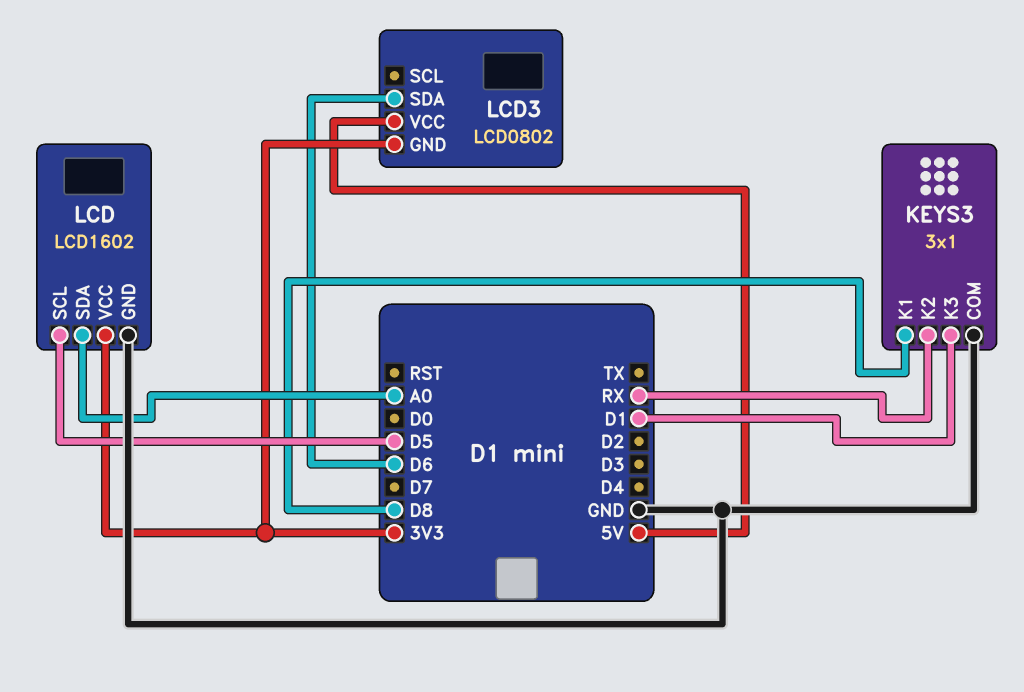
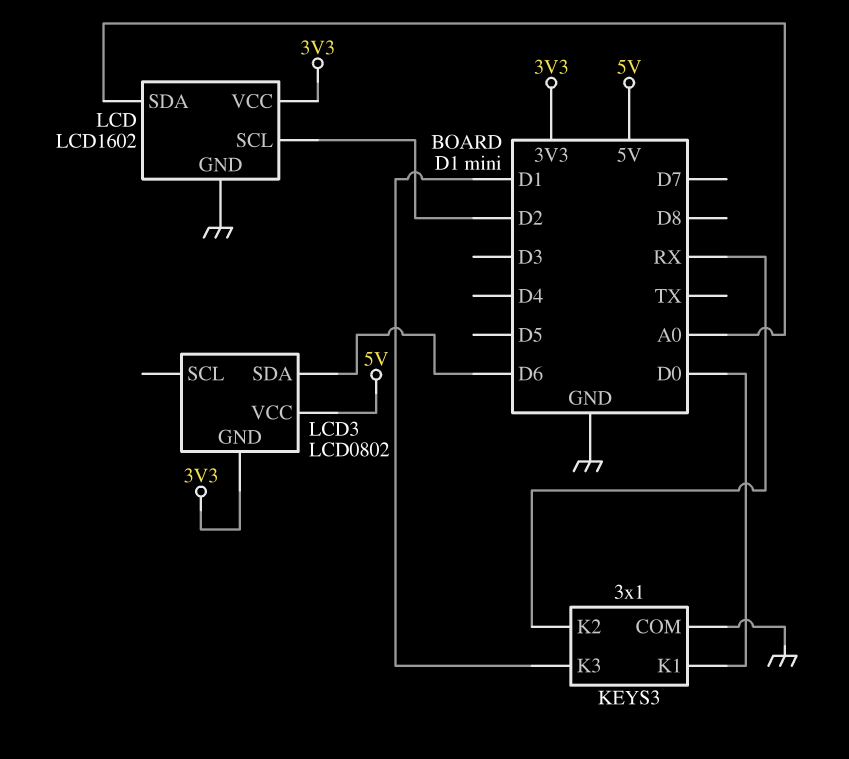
KEYS3 pin K1: D8 -> D0
LCD pin SCL: D5 -> D2

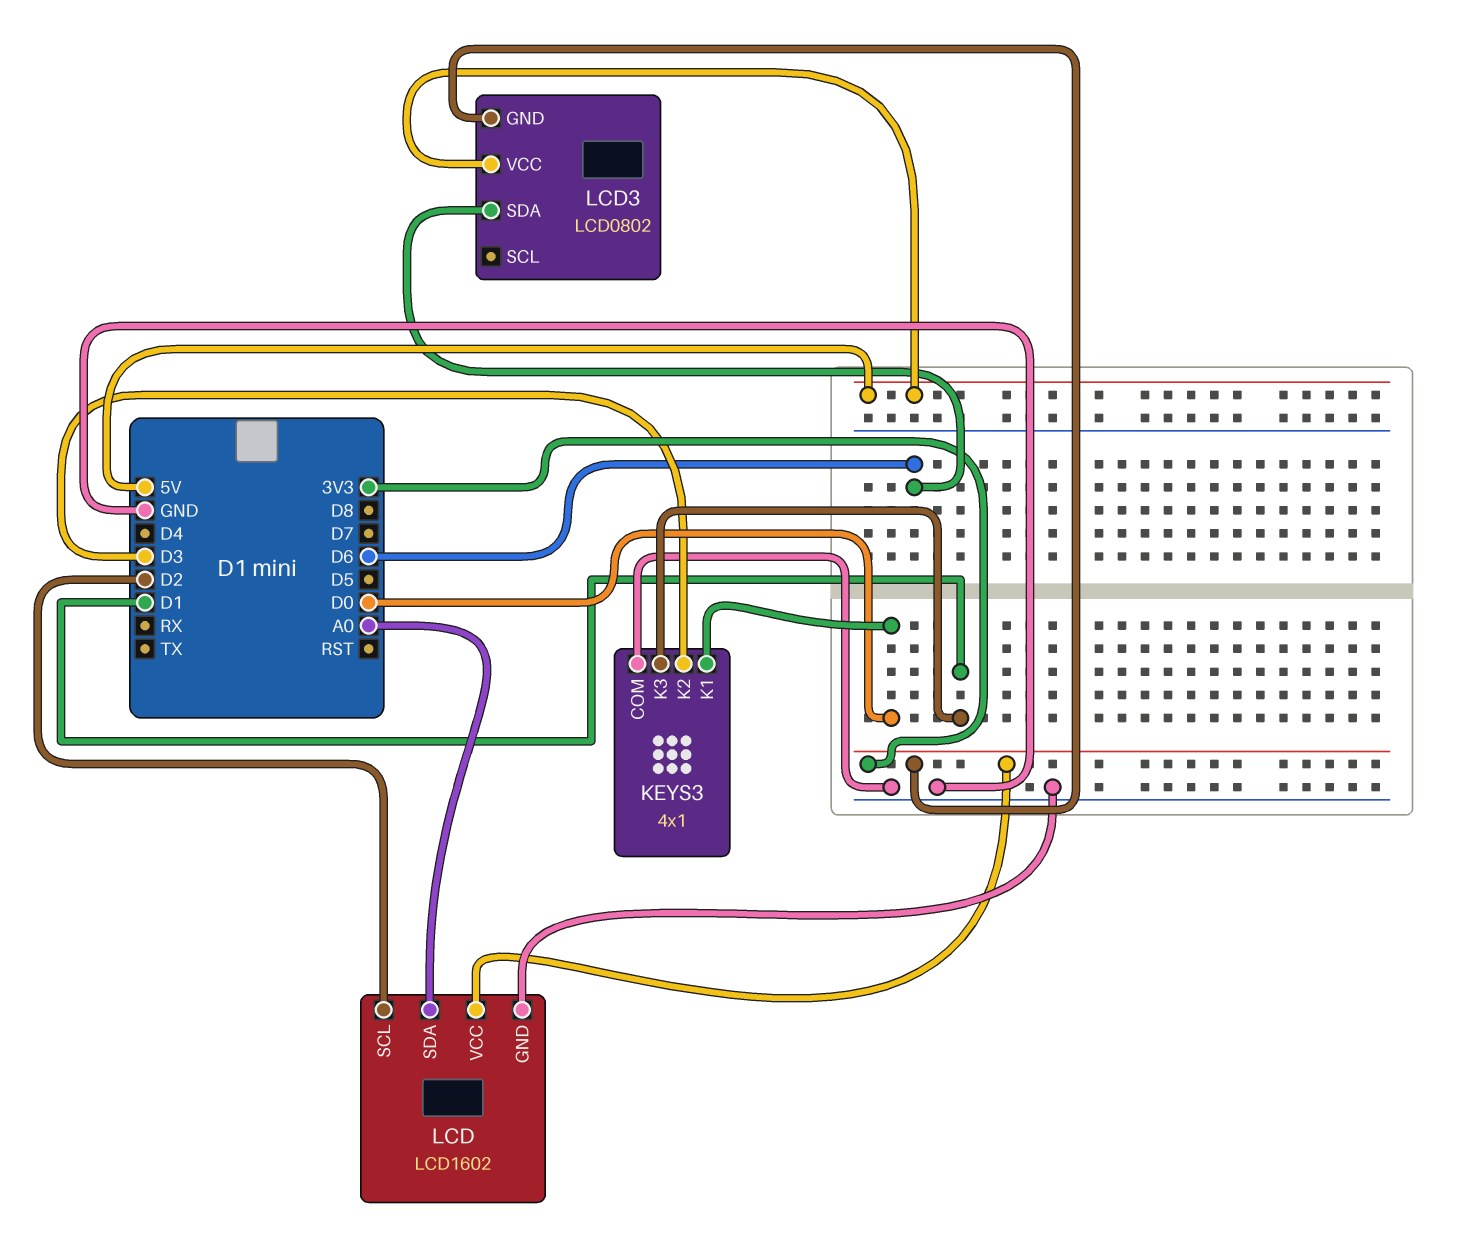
KEYS3: 3x1 -> 4x1
KEYS3 pin K2: RX -> D3

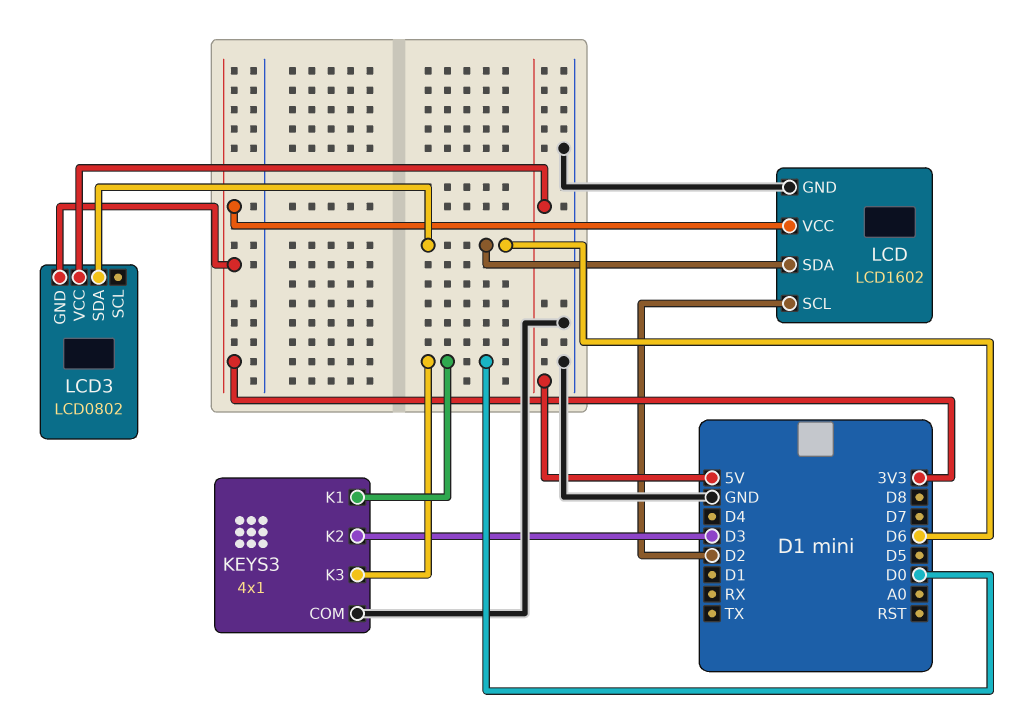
KEYS3 pin K3: D1 -> D0
LCD pin SDA: A0 -> D6

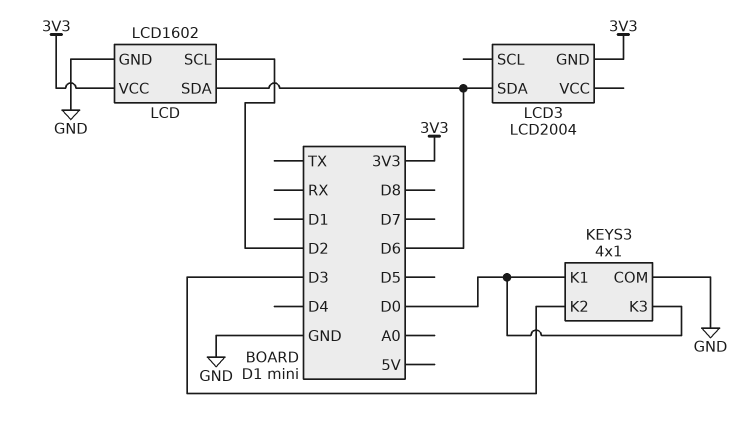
LCD3: LCD0802 -> LCD2004
LCD3 pin VCC: 5V -> none

